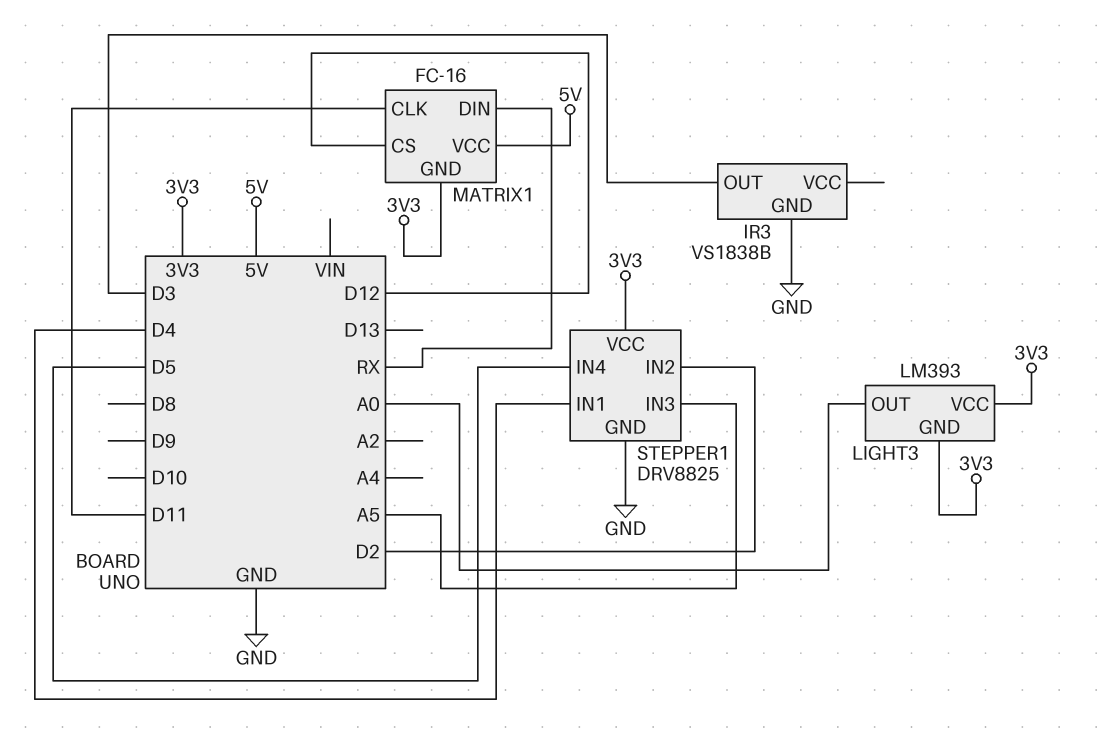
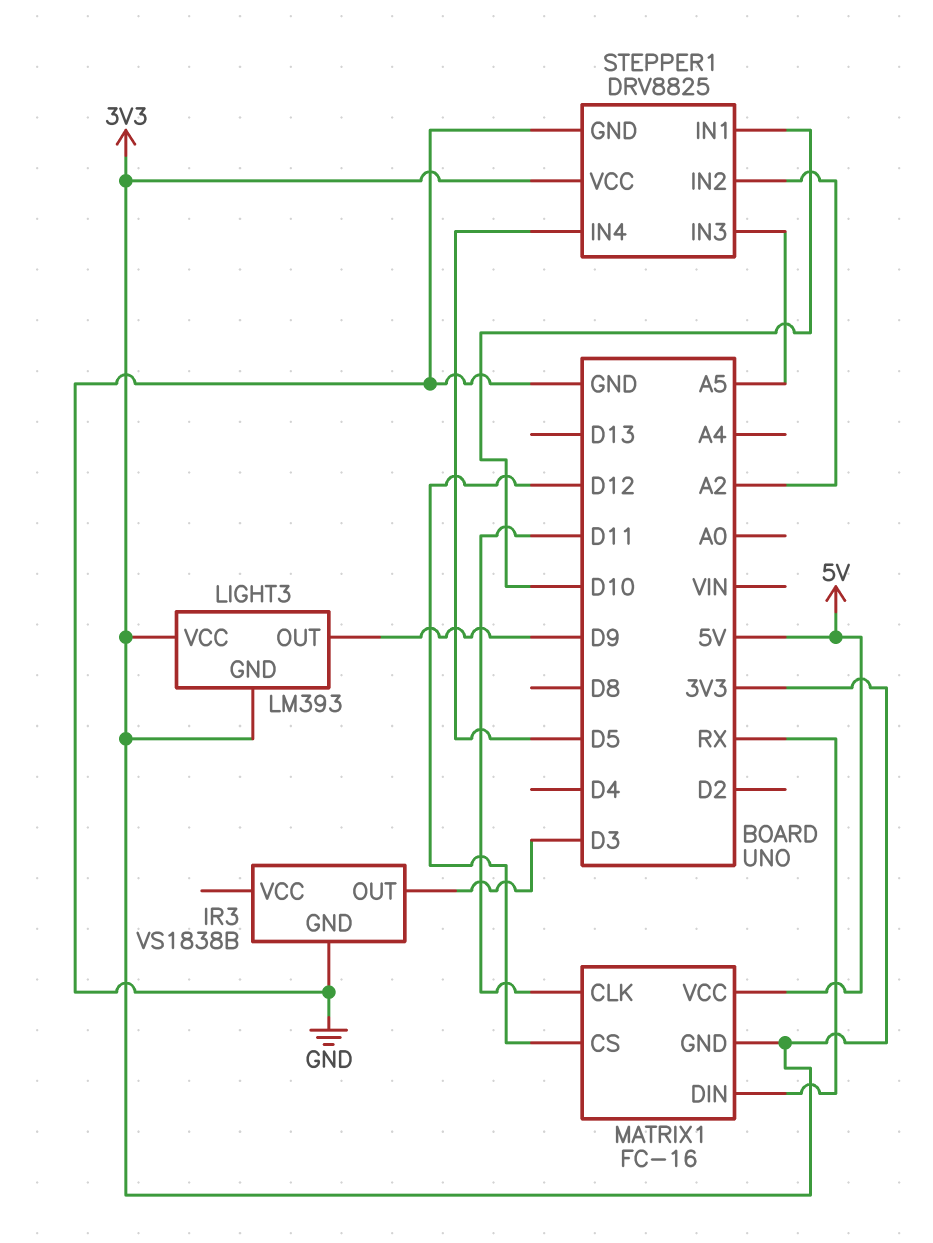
LIGHT3 pin OUT: A0 -> D9
STEPPER1 pin IN1: D4 -> D10
STEPPER1 pin IN2: D2 -> A2

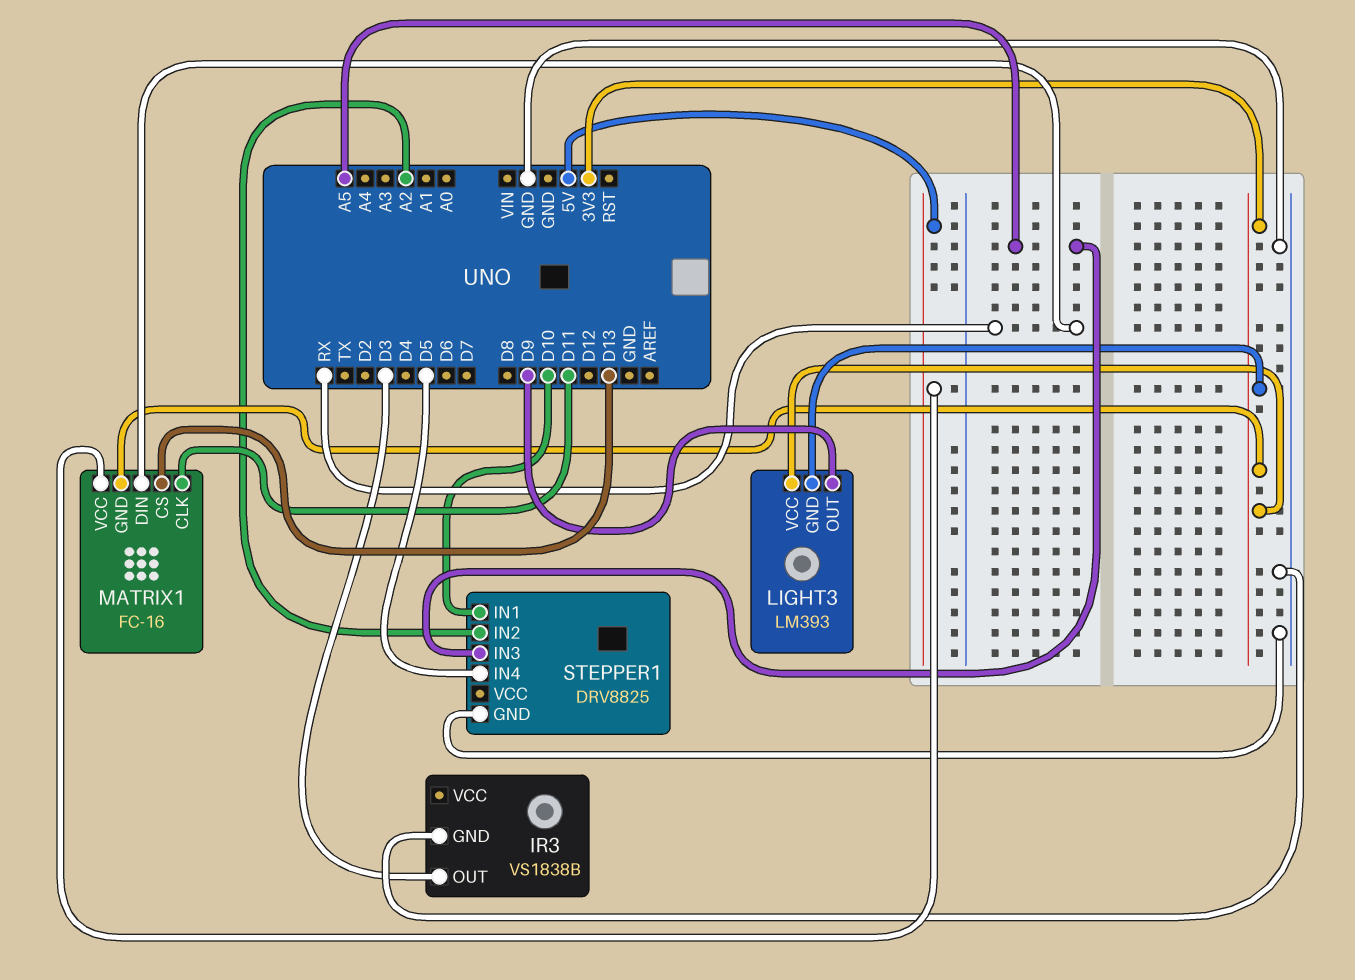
MATRIX1 pin CS: D12 -> D13
STEPPER1 pin VCC: 3V3 -> none

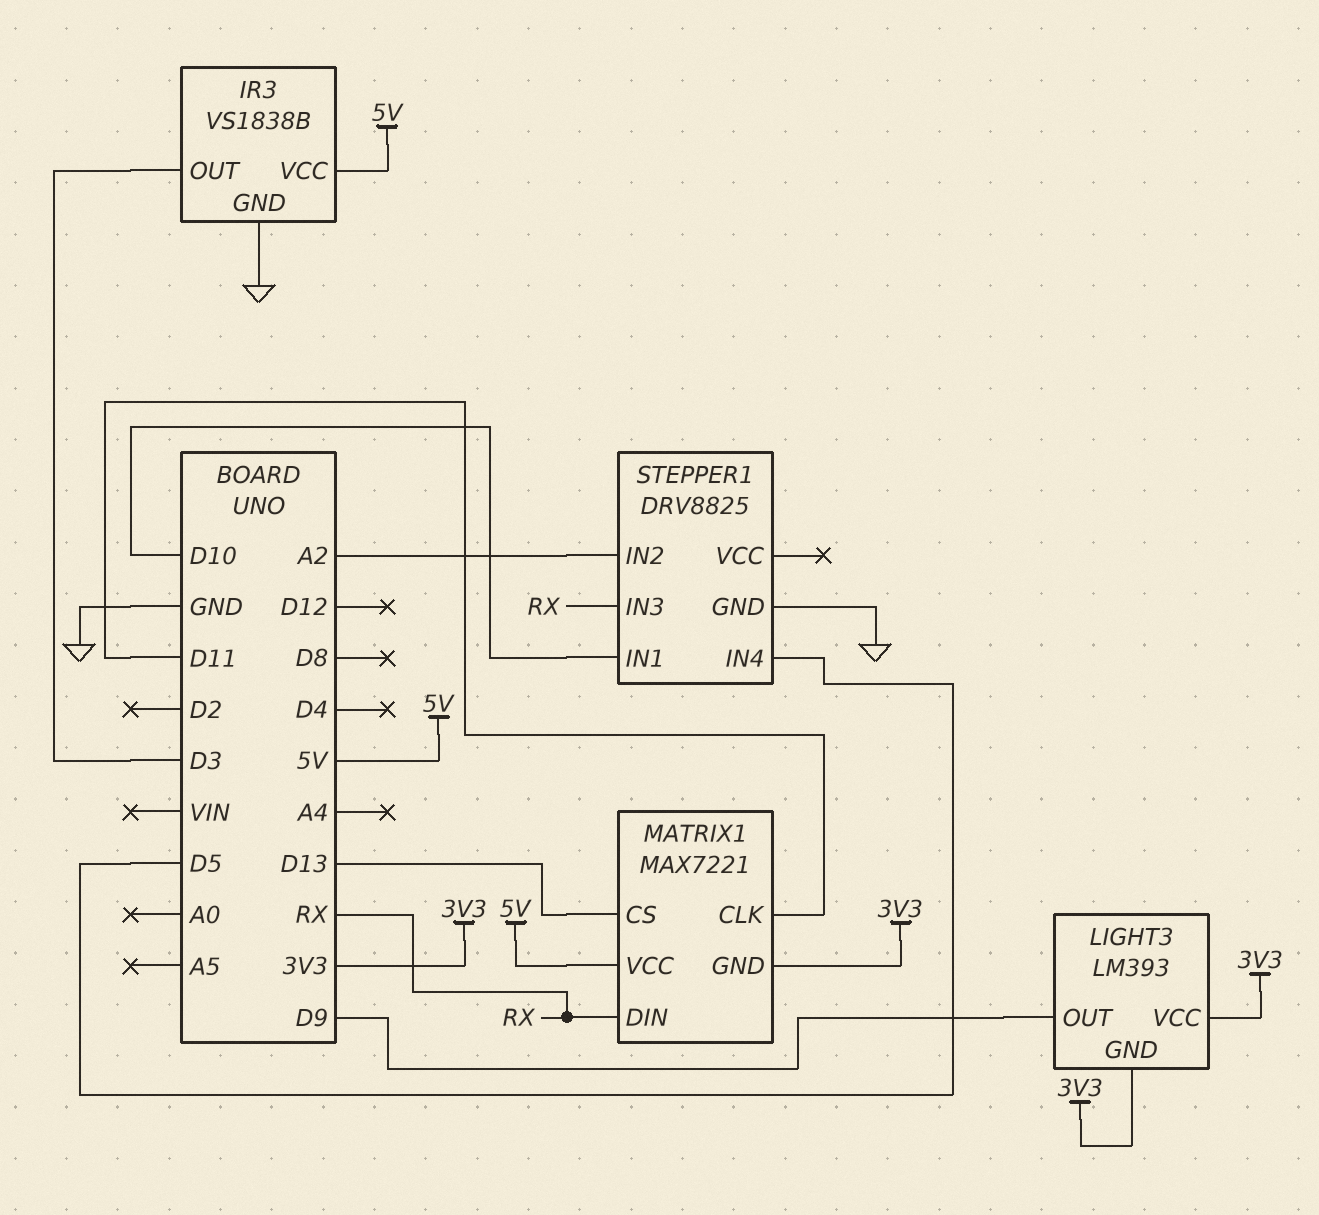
IR3 pin VCC: none -> 5V
MATRIX1: FC-16 -> MAX7221
STEPPER1 pin IN3: A5 -> RX

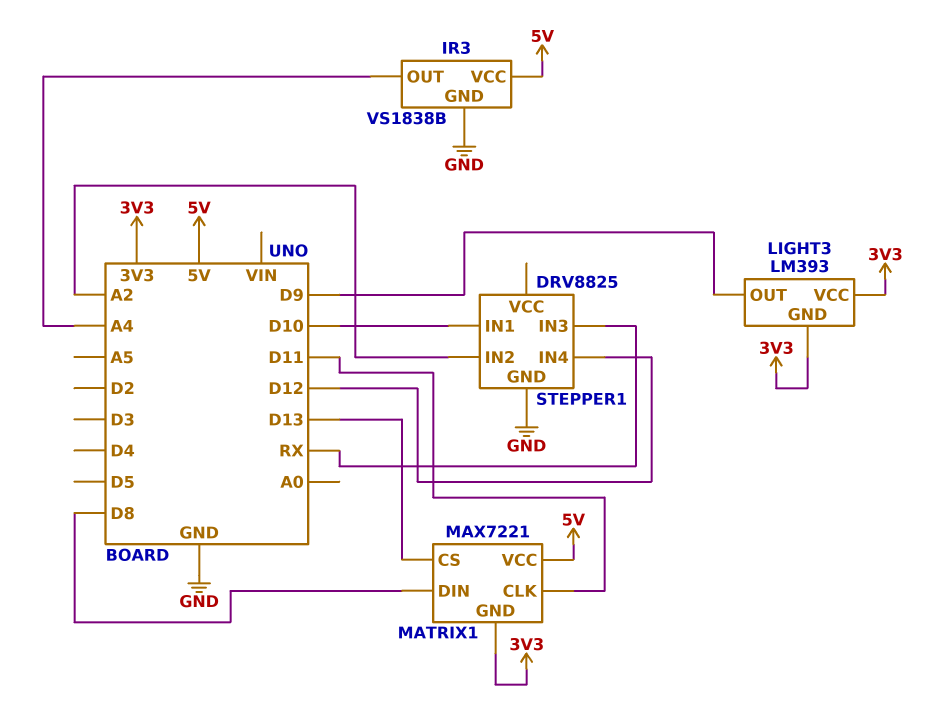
IR3 pin OUT: D3 -> A4
MATRIX1 pin DIN: RX -> D8
STEPPER1 pin IN4: D5 -> D12

